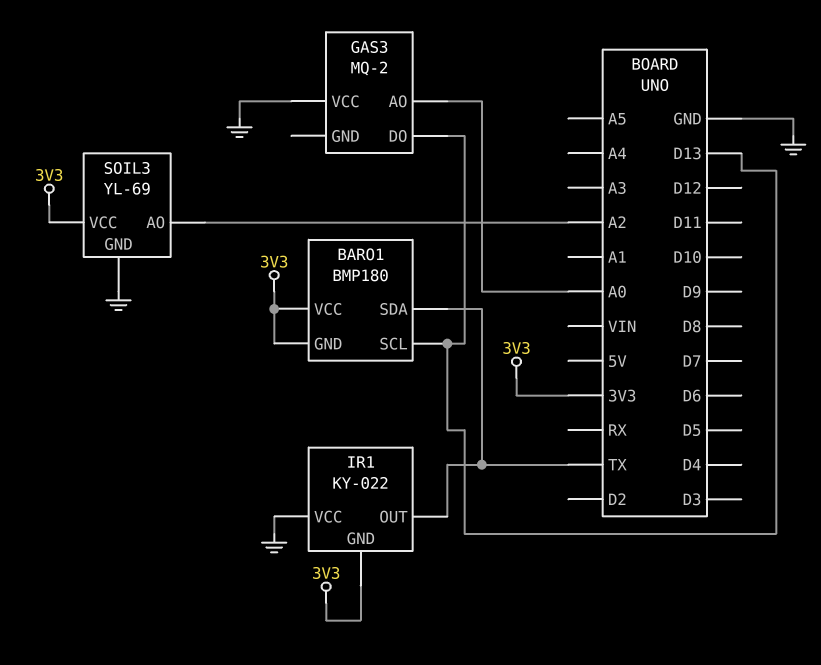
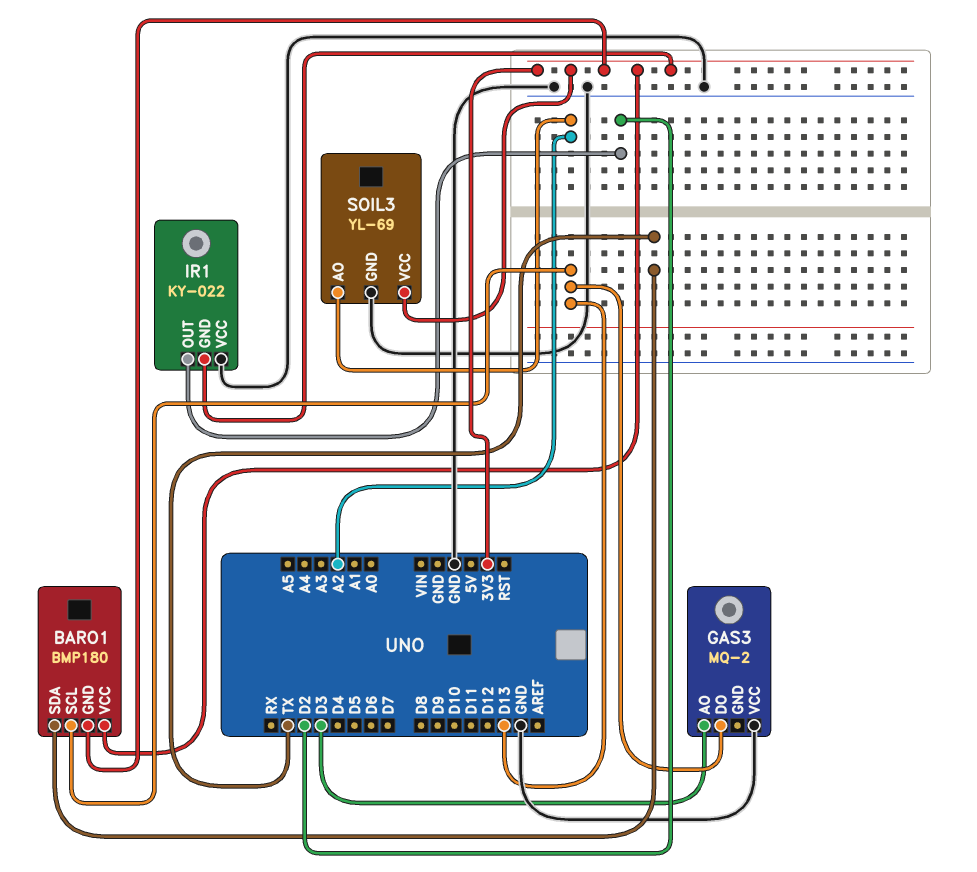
GAS3 pin AO: A0 -> D3
IR1 pin OUT: TX -> D2

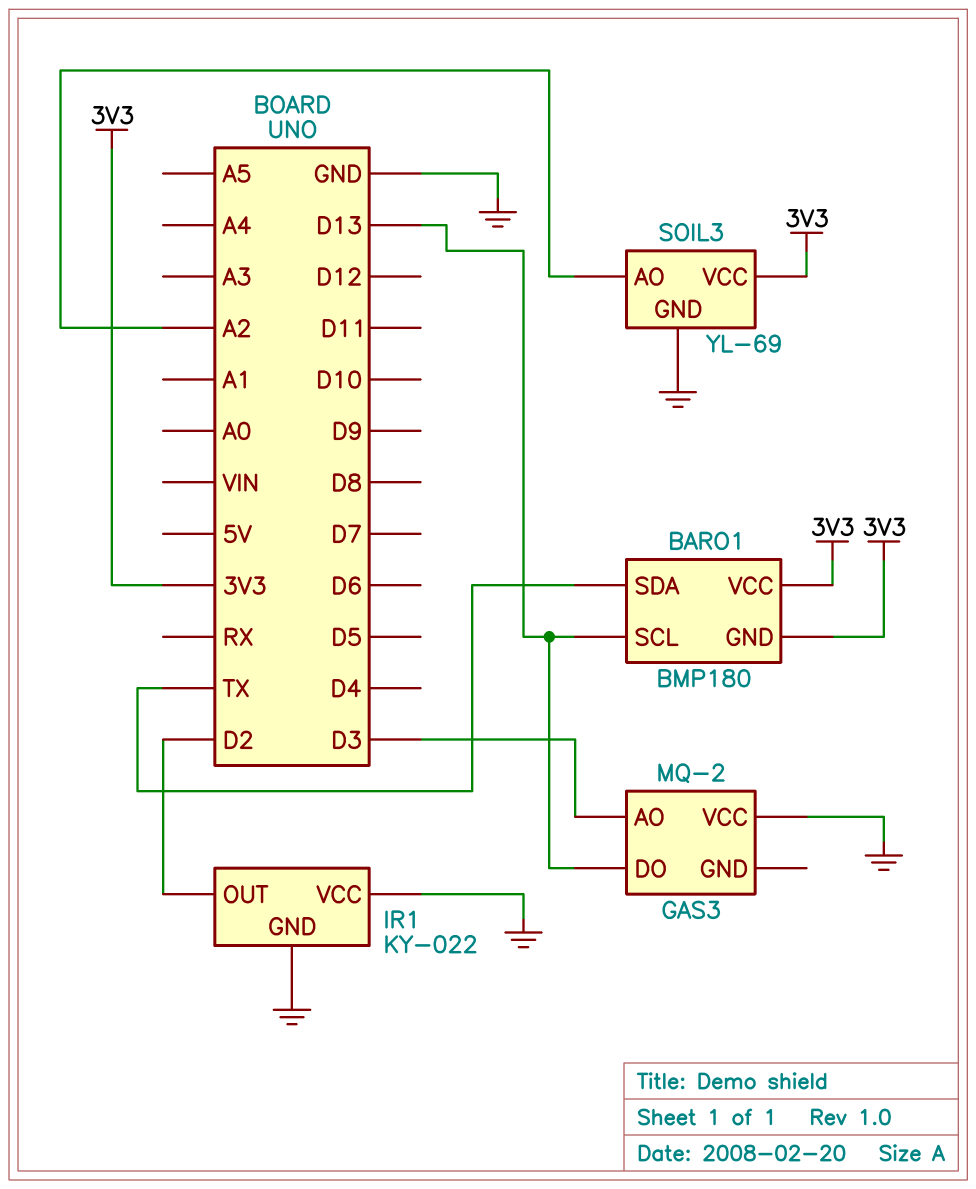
IR1 pin GND: 3V3 -> GND

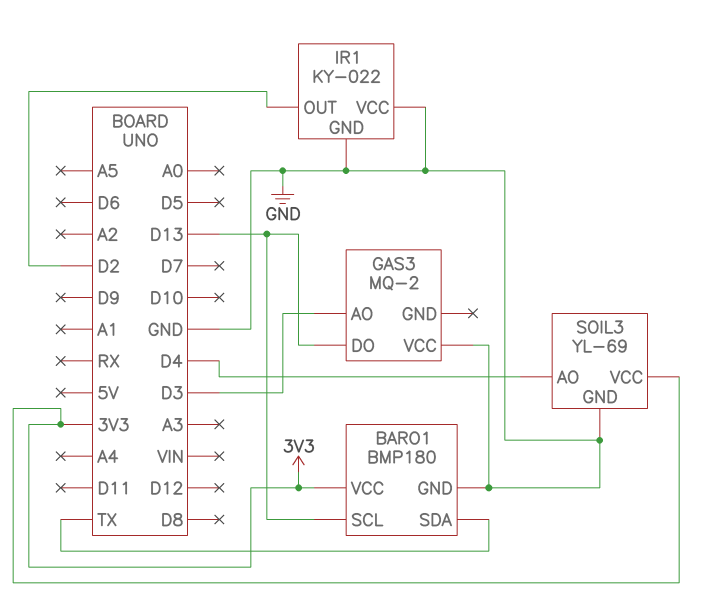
BARO1 pin GND: 3V3 -> GND
SOIL3 pin AO: A2 -> D4

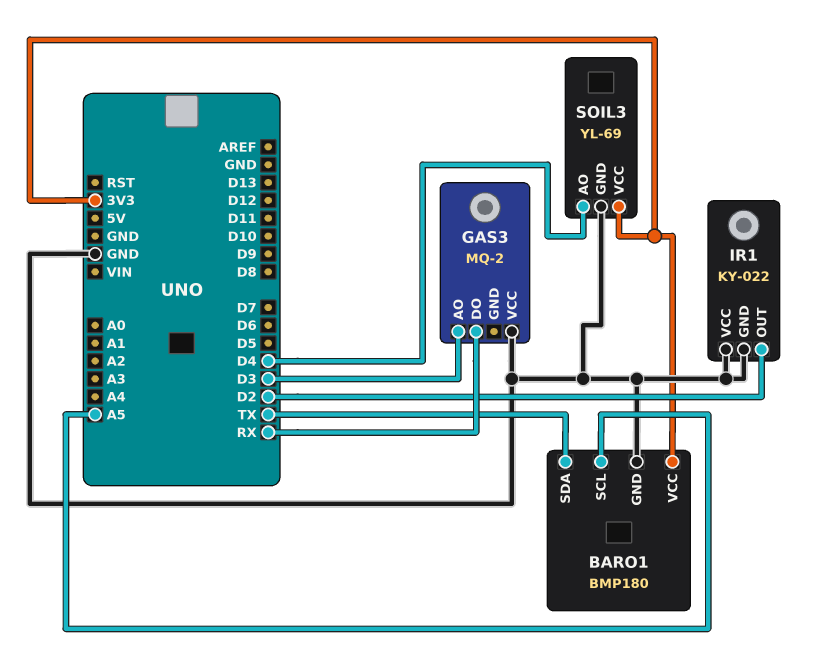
BARO1 pin SCL: D13 -> A5
GAS3 pin DO: D13 -> RX

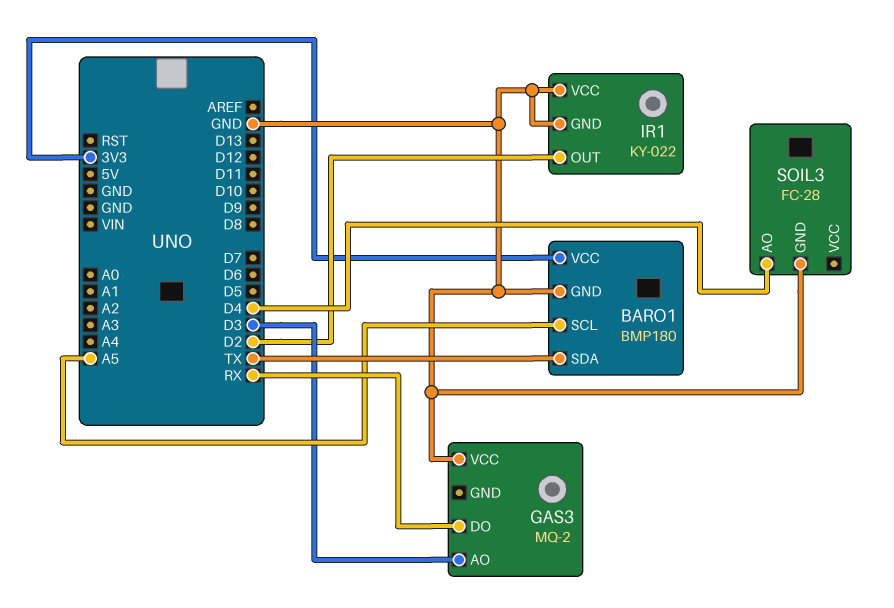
SOIL3: YL-69 -> FC-28
SOIL3 pin VCC: 3V3 -> none

